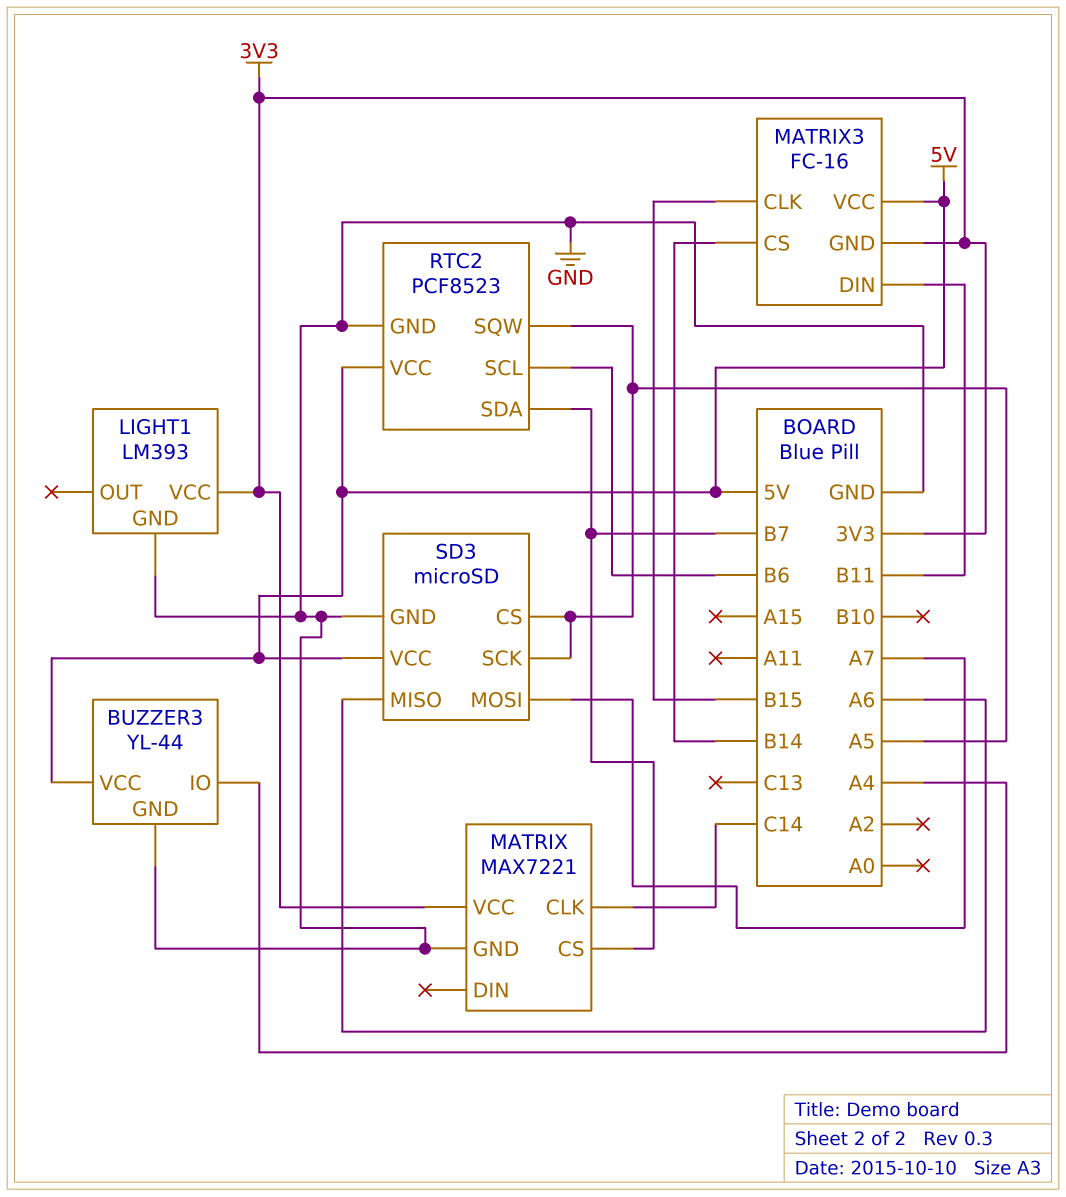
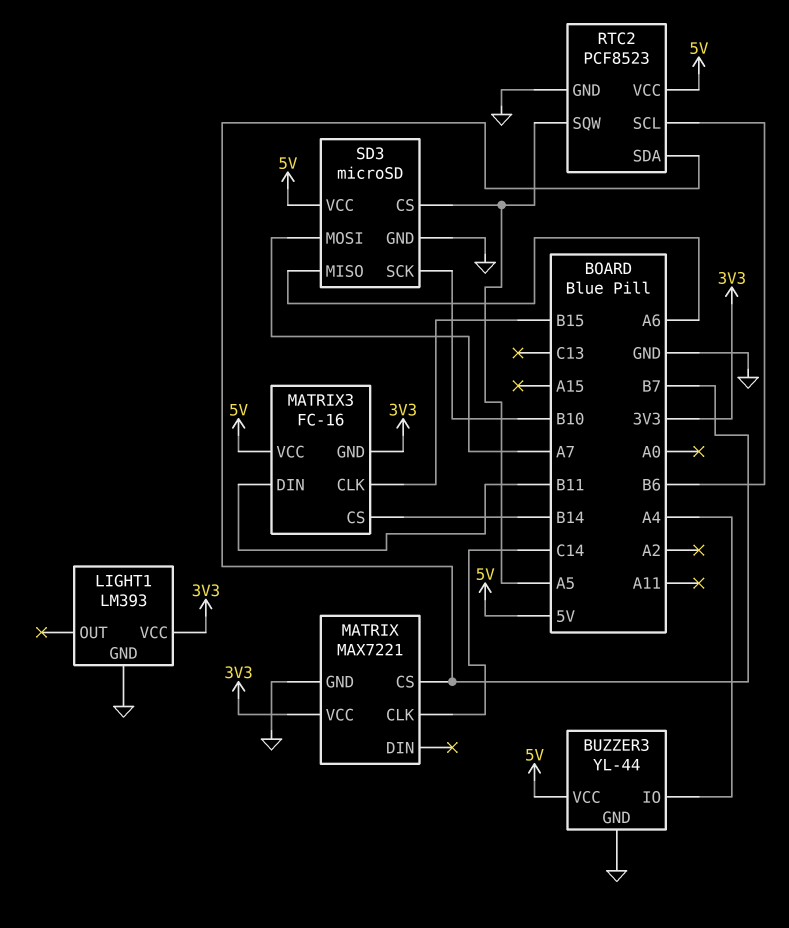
SD3 pin SCK: A5 -> B10

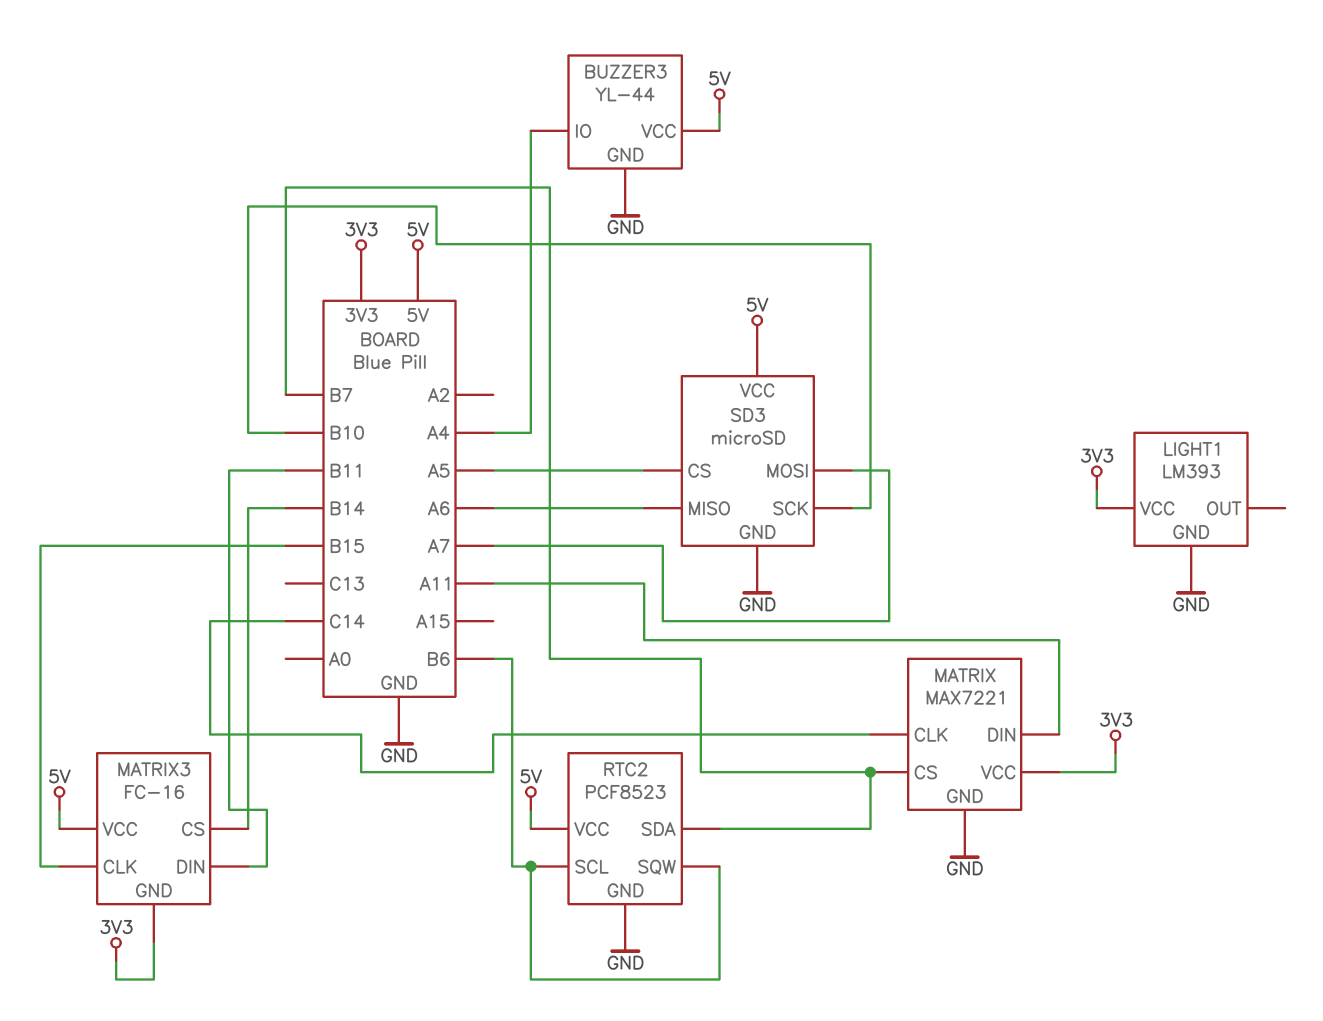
MATRIX pin DIN: none -> A11
RTC2 pin SQW: A5 -> B6

